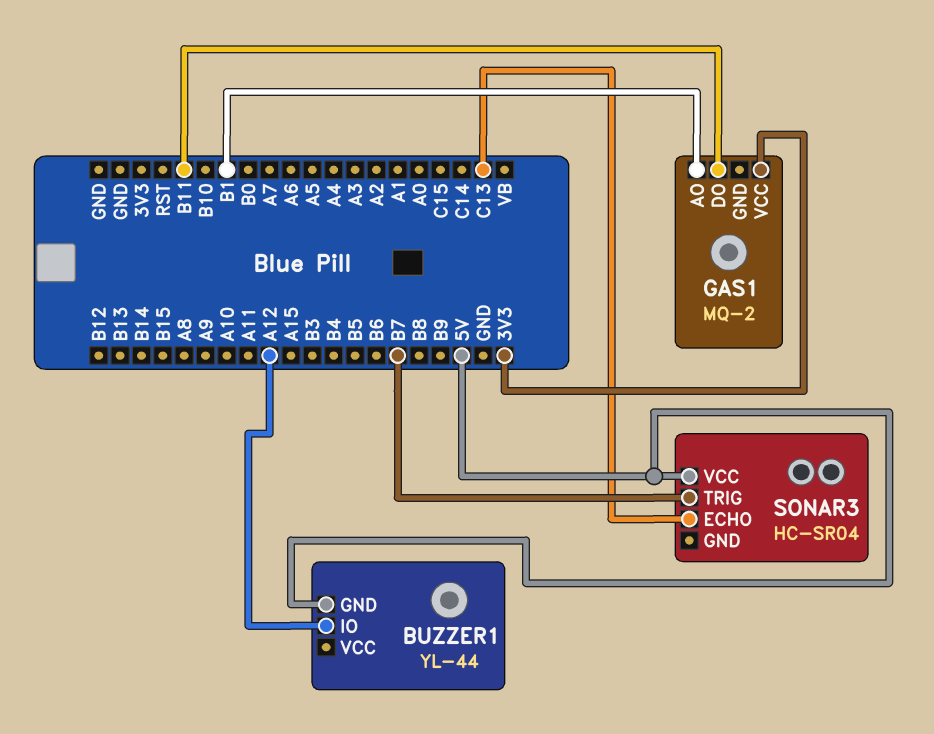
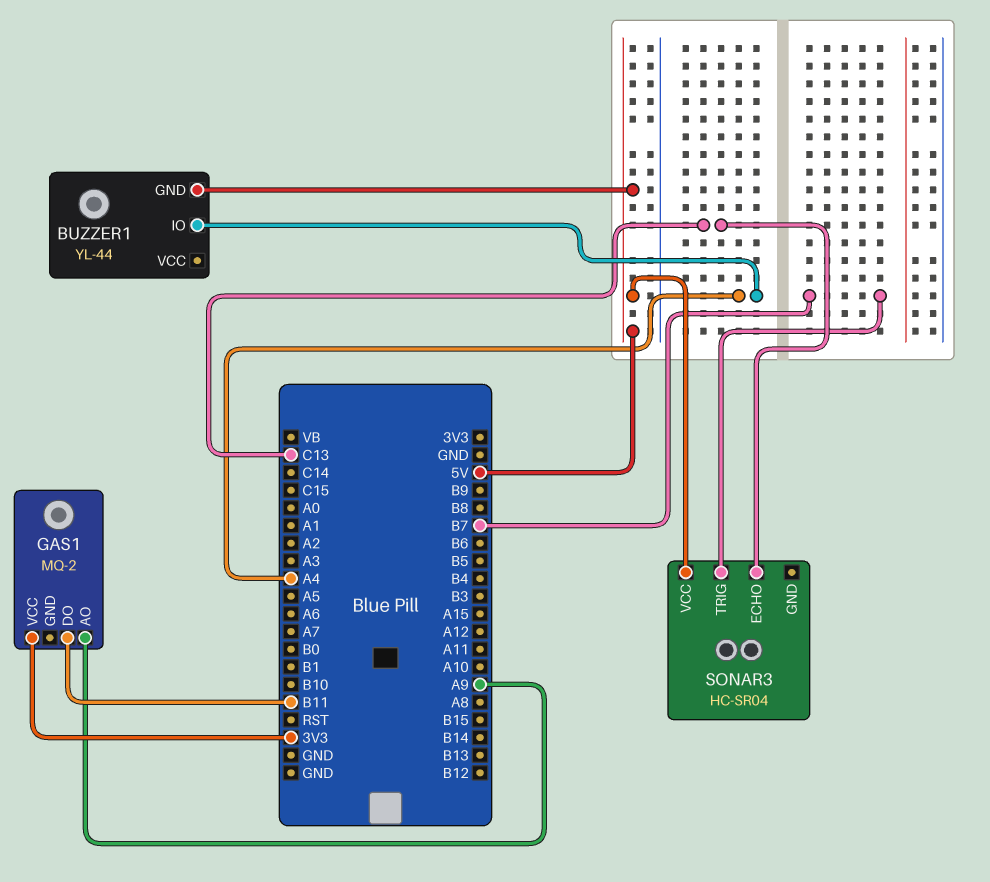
BUZZER1 pin IO: A12 -> A4
GAS1 pin AO: B1 -> A9

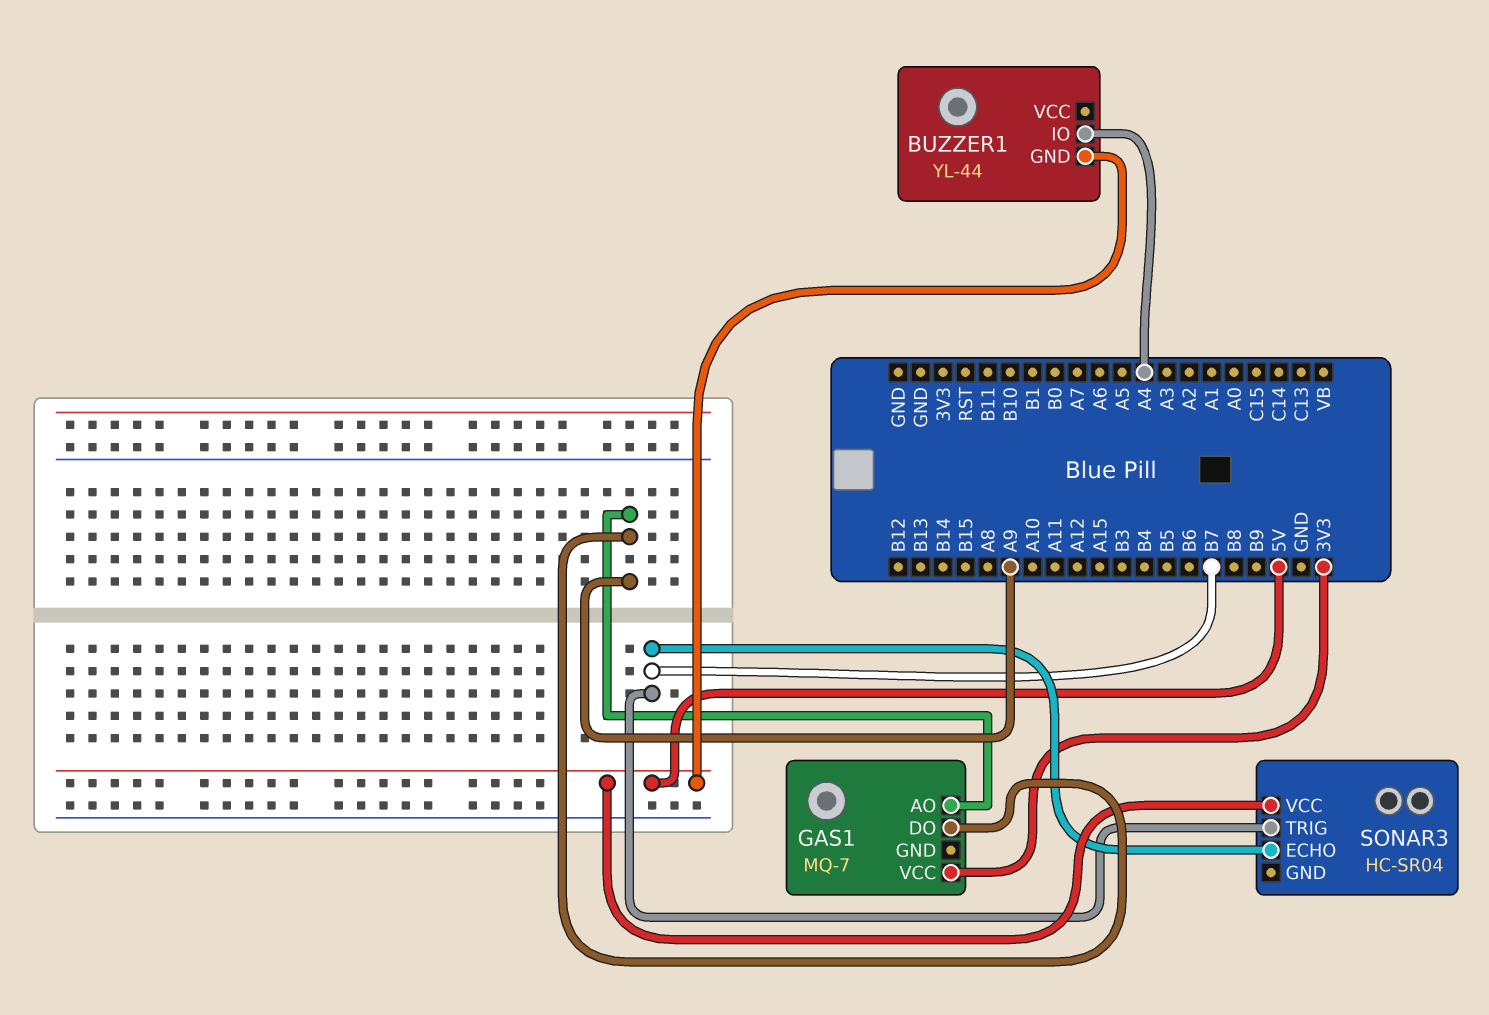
GAS1: MQ-2 -> MQ-7
GAS1 pin DO: B11 -> A9
SONAR3 pin ECHO: C13 -> B7

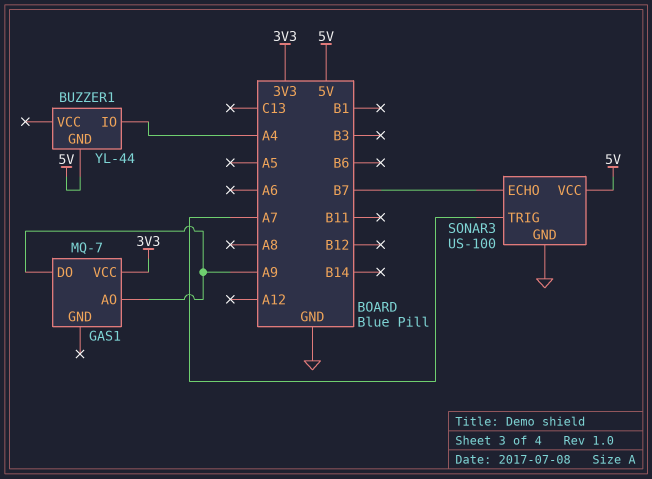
SONAR3: HC-SR04 -> US-100
SONAR3 pin GND: none -> GND
SONAR3 pin TRIG: B7 -> A7

